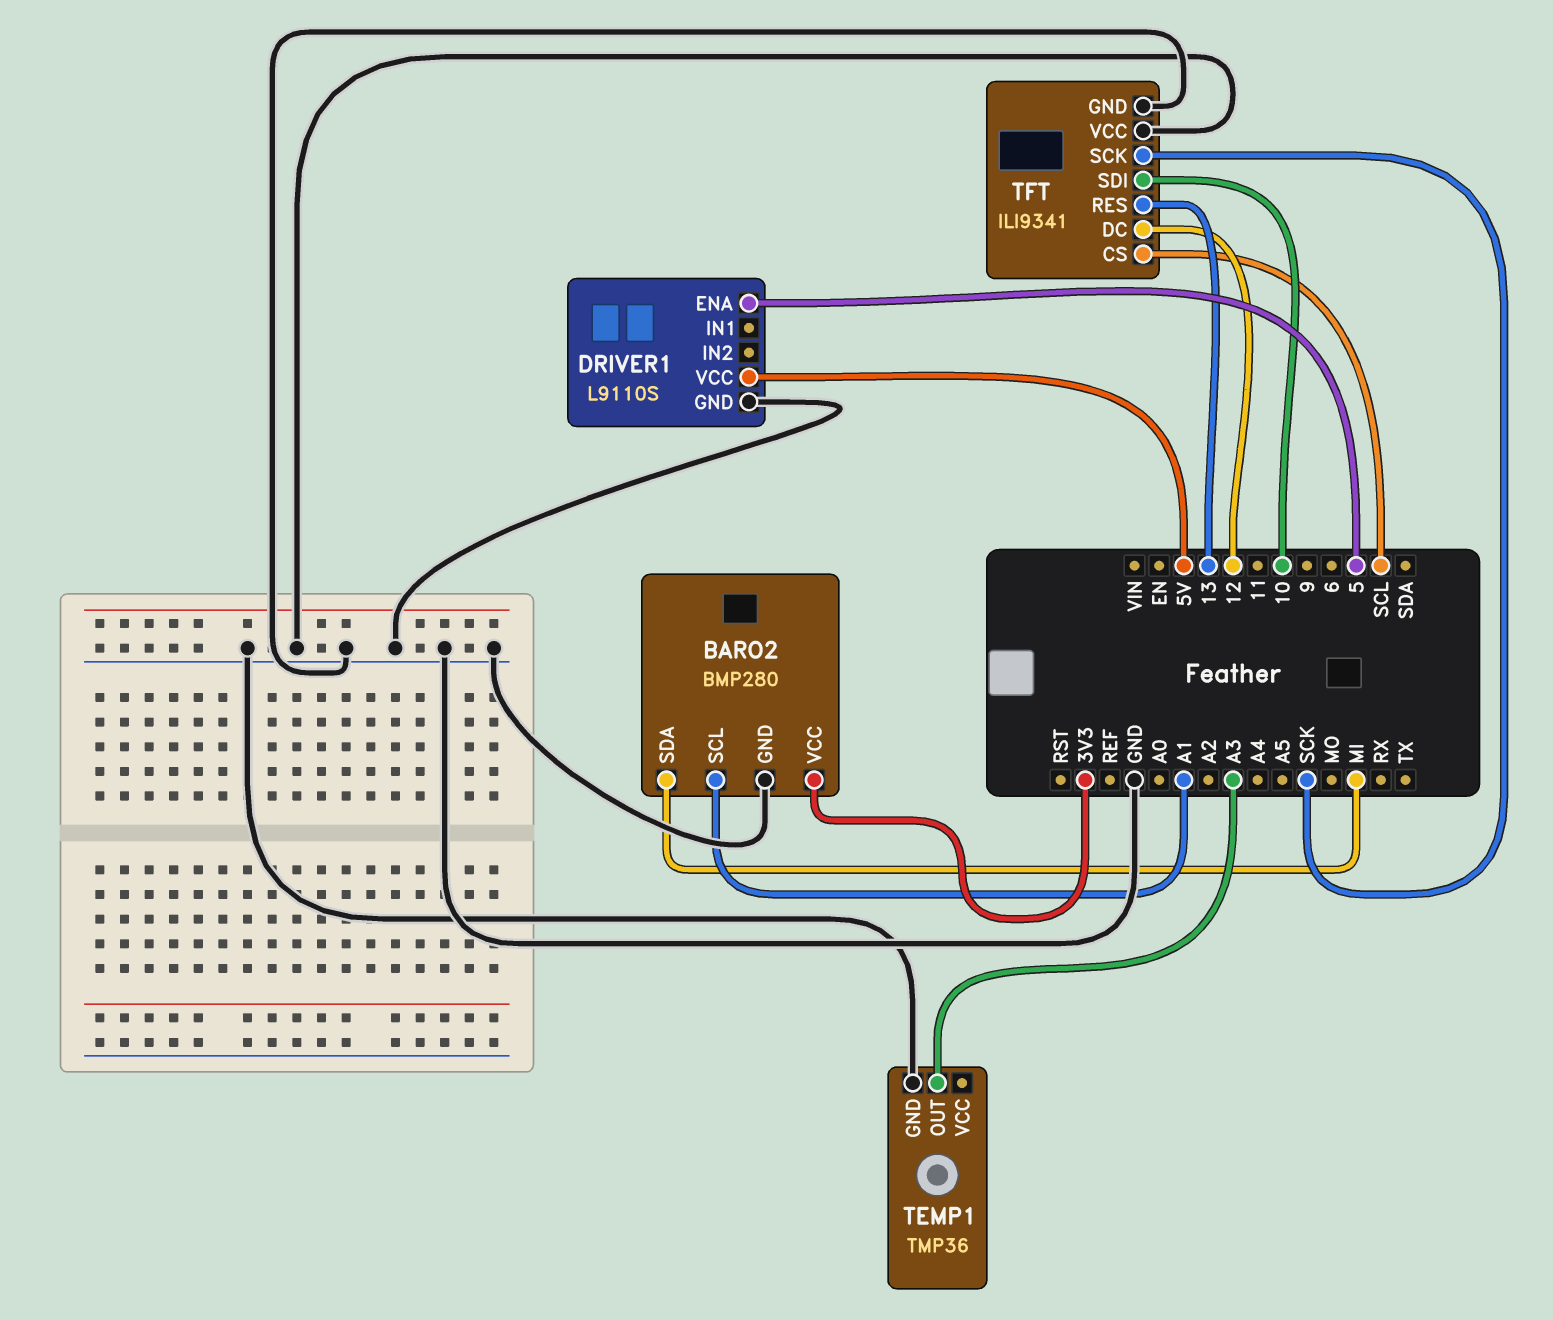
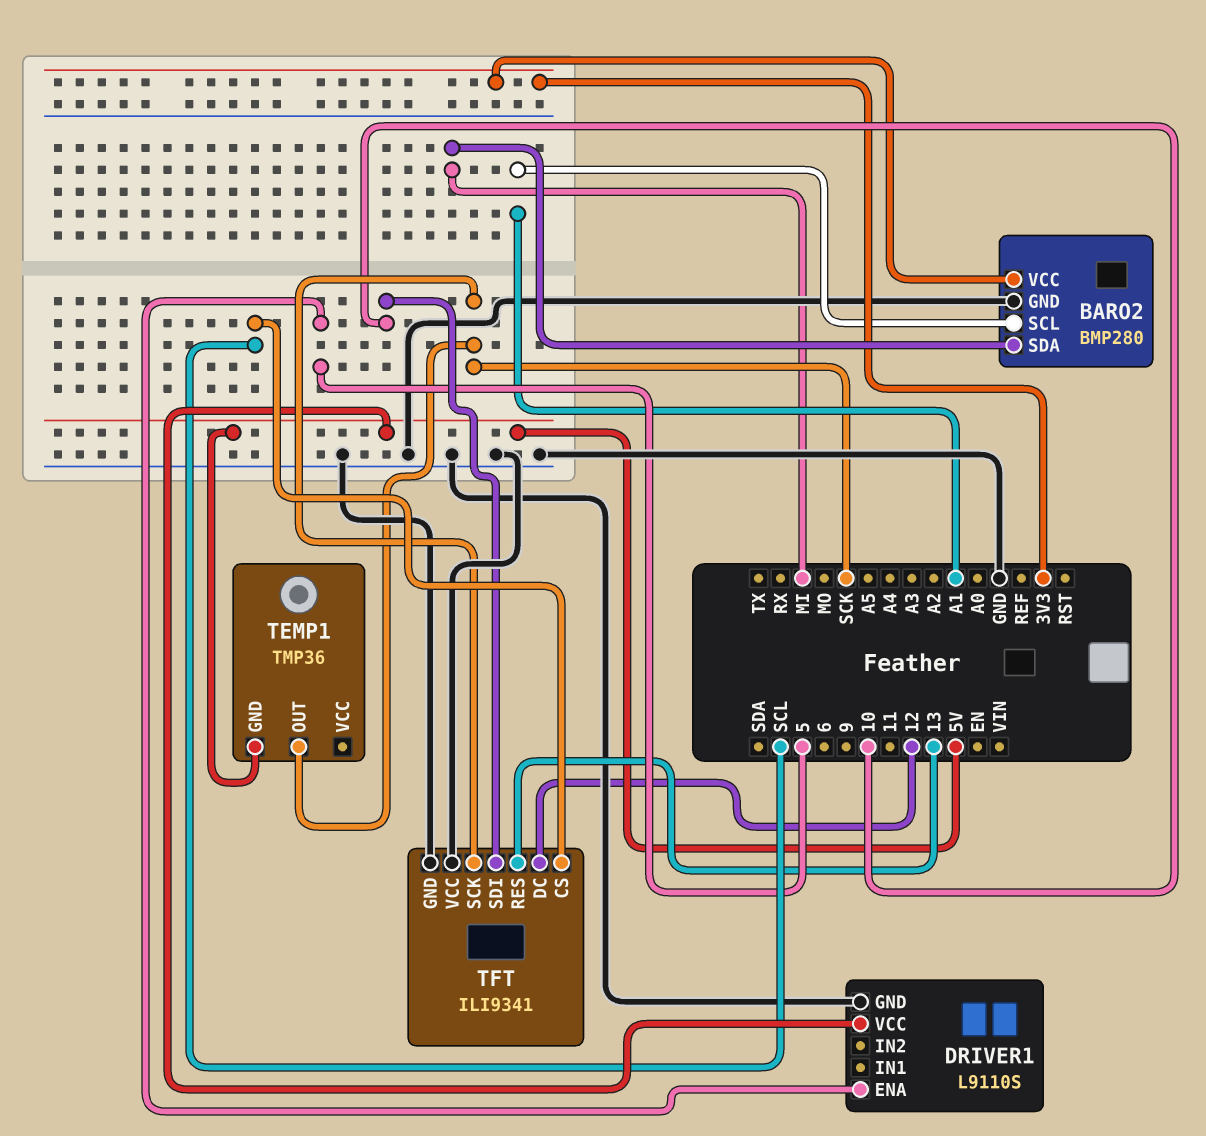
TEMP1 pin GND: GND -> 5V
TEMP1 pin OUT: A3 -> SCK

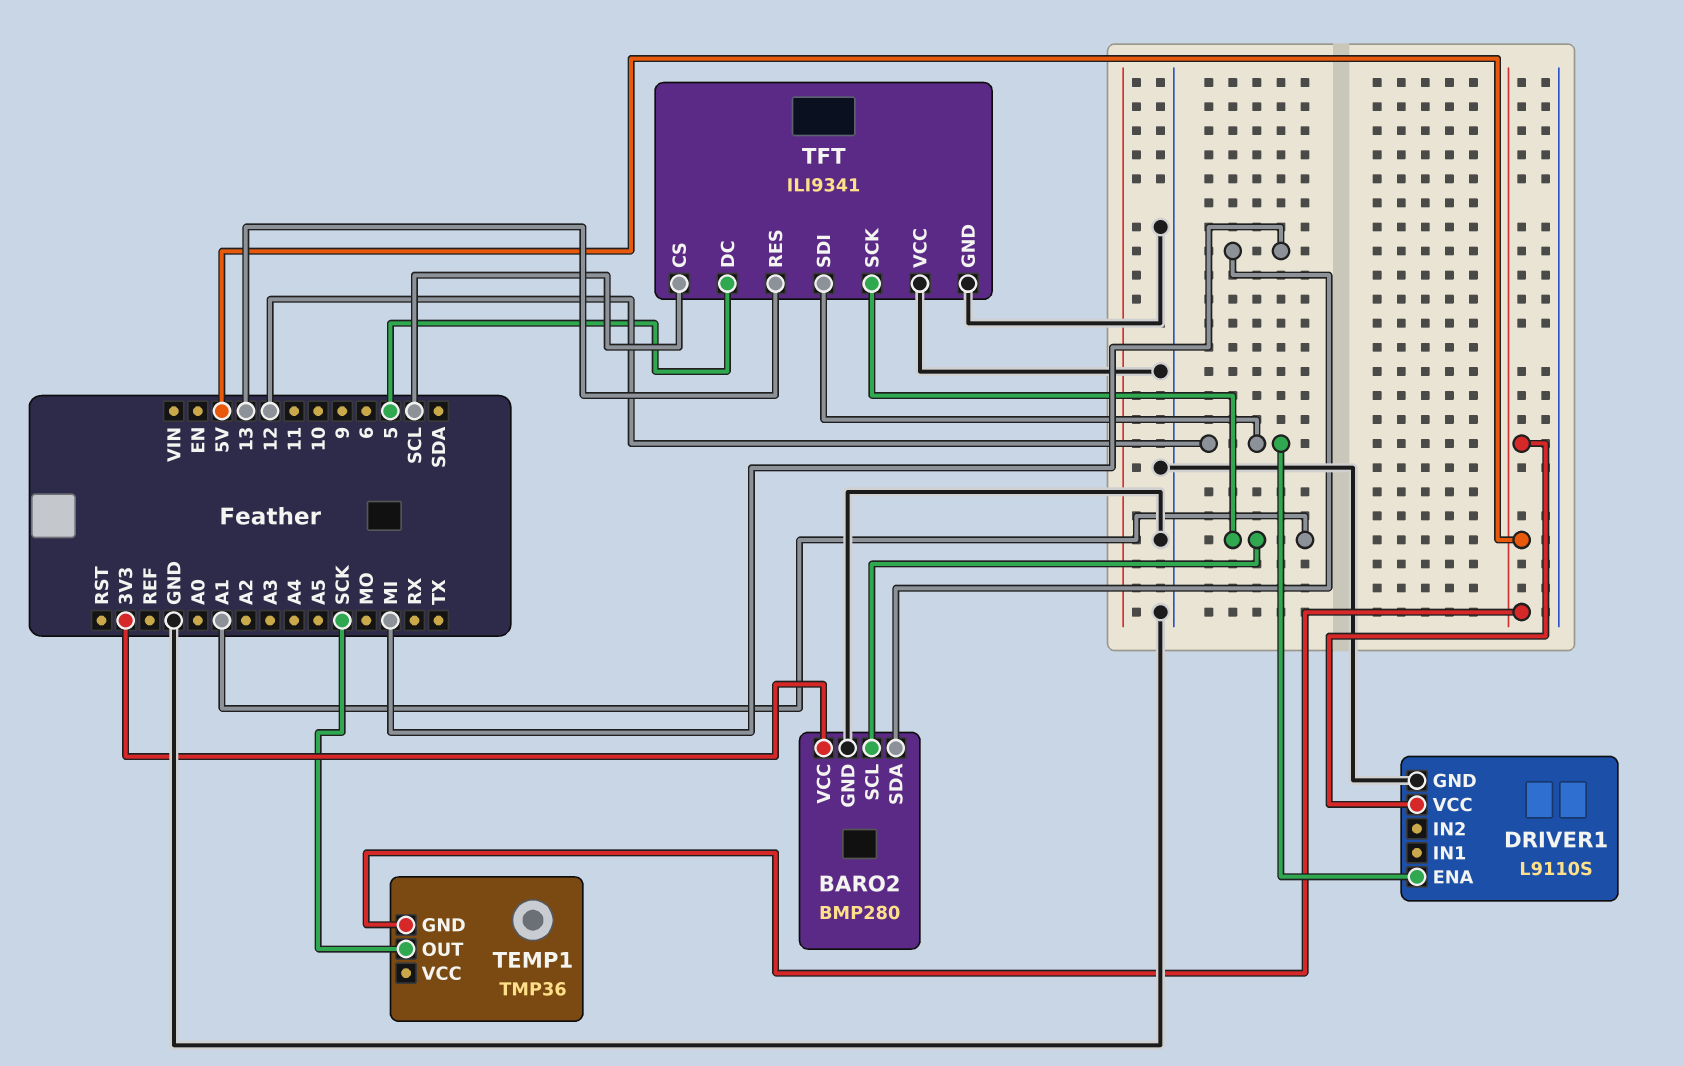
DRIVER1 pin ENA: 5 -> 12
TFT pin DC: 12 -> 5
TFT pin SCK: SCK -> A1
TFT pin SDI: 10 -> 12

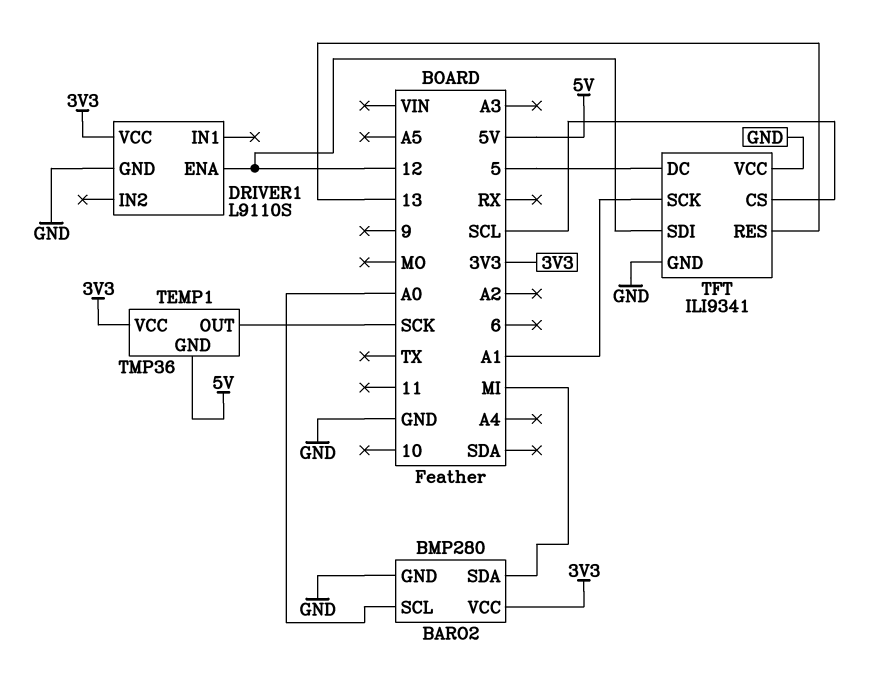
BARO2 pin SCL: A1 -> A0
DRIVER1 pin VCC: 5V -> 3V3
TEMP1 pin VCC: none -> 3V3

